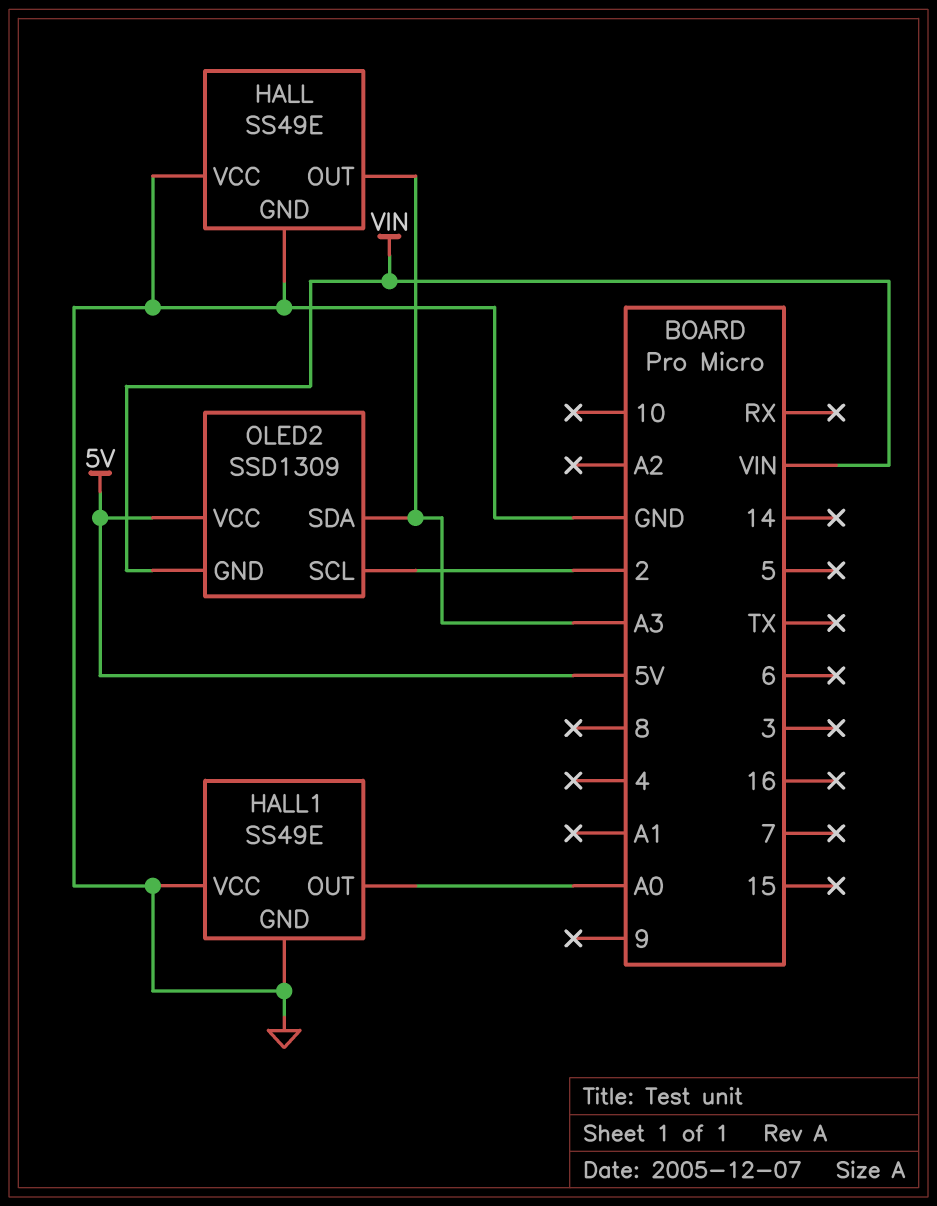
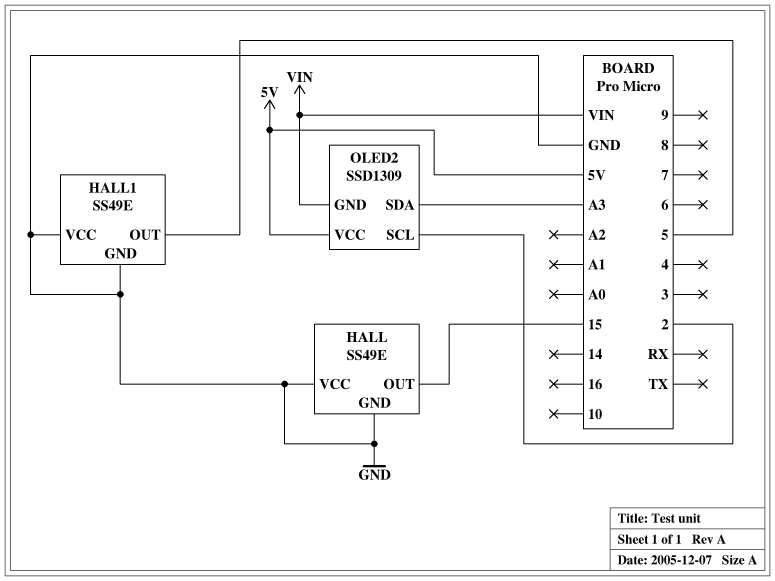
HALL pin OUT: A3 -> 15
HALL1 pin OUT: A0 -> 5

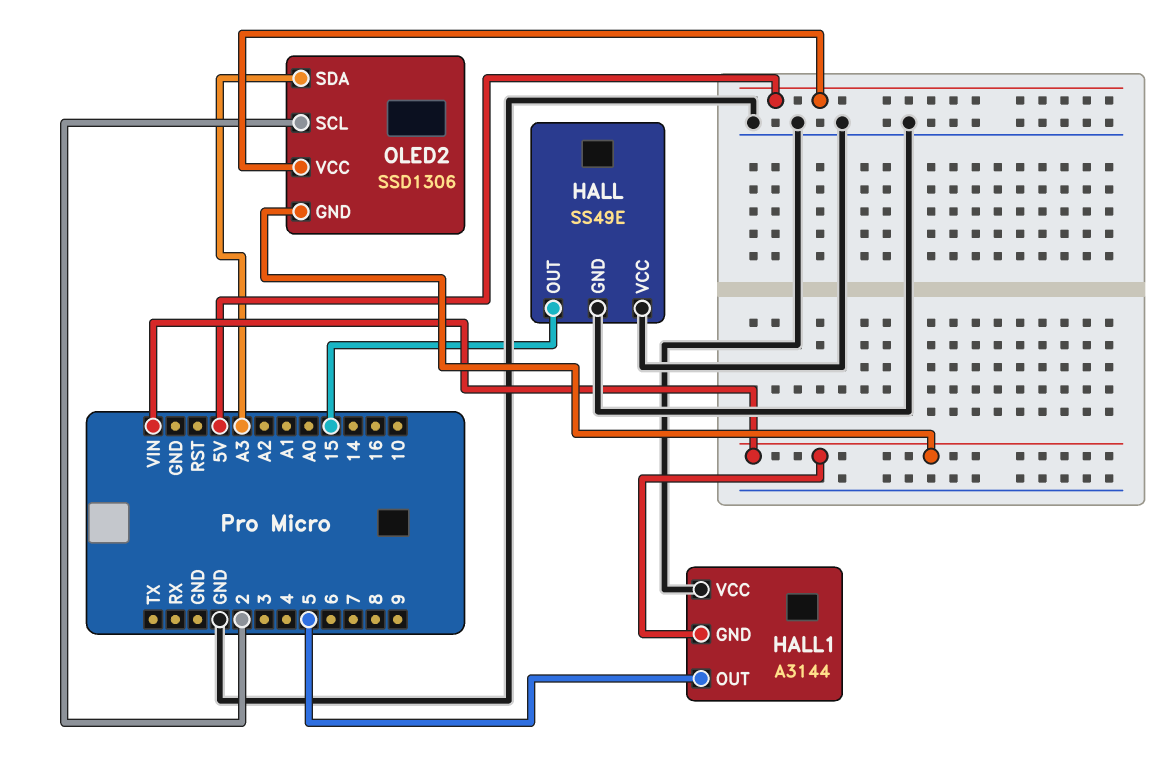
HALL1: SS49E -> A3144
HALL1 pin GND: GND -> VIN
OLED2: SSD1309 -> SSD1306

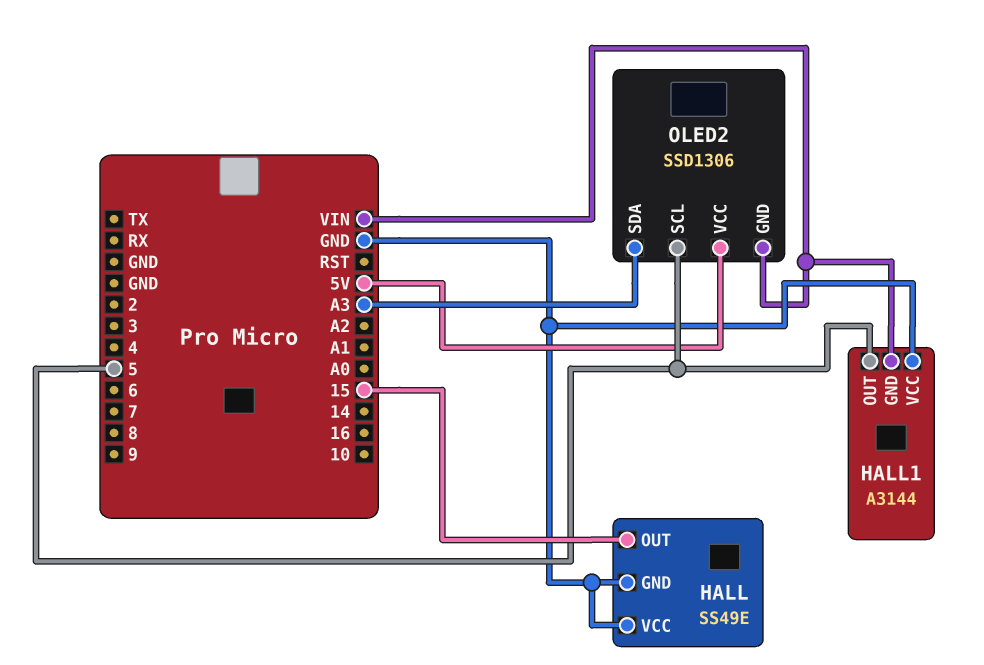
OLED2 pin SCL: 2 -> 5

